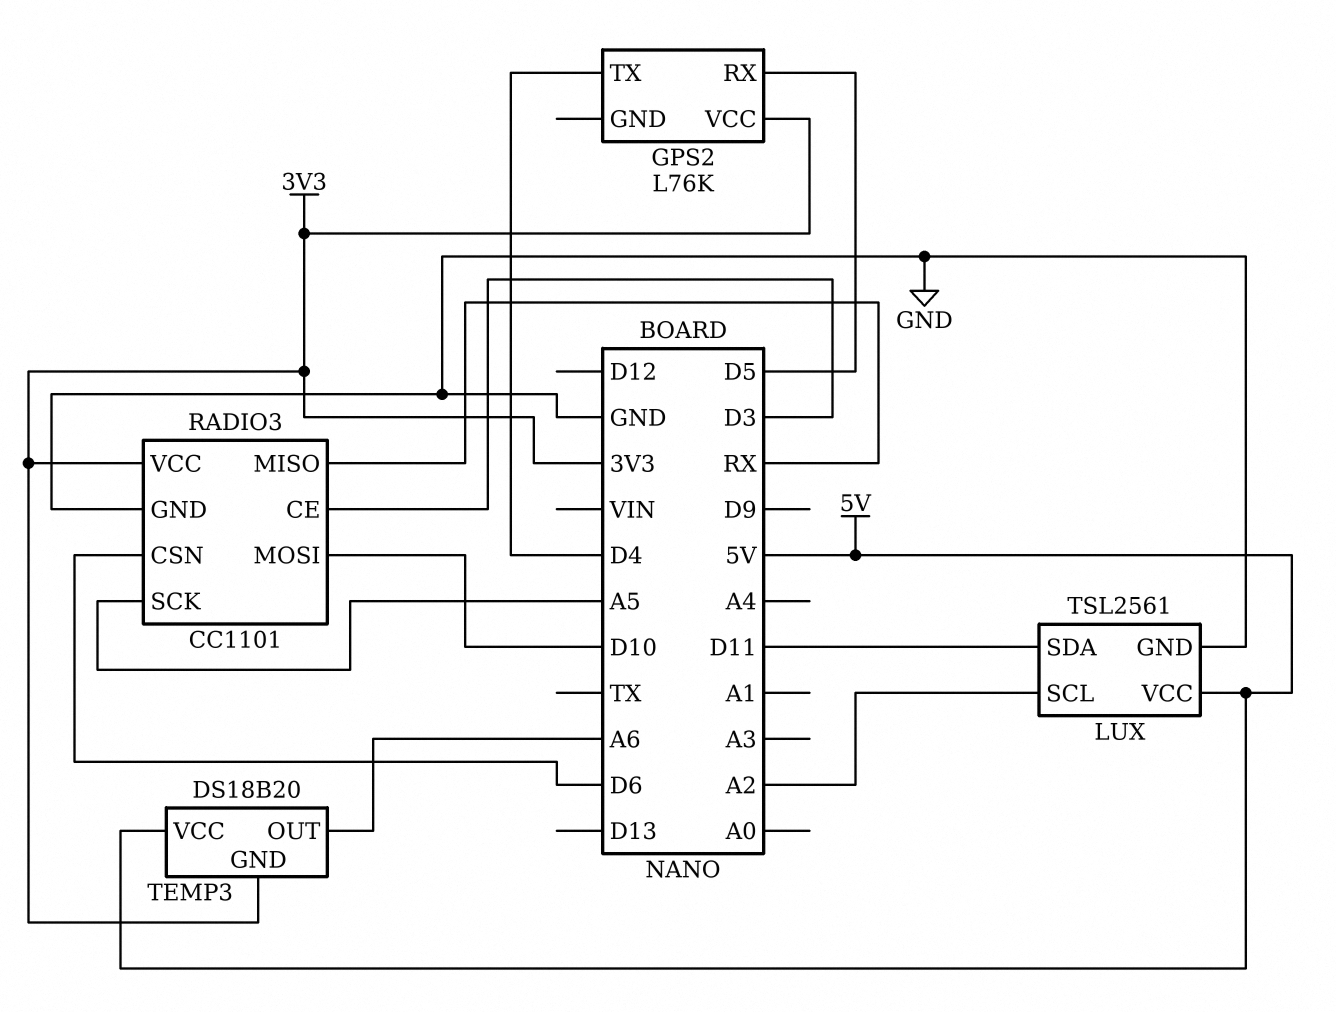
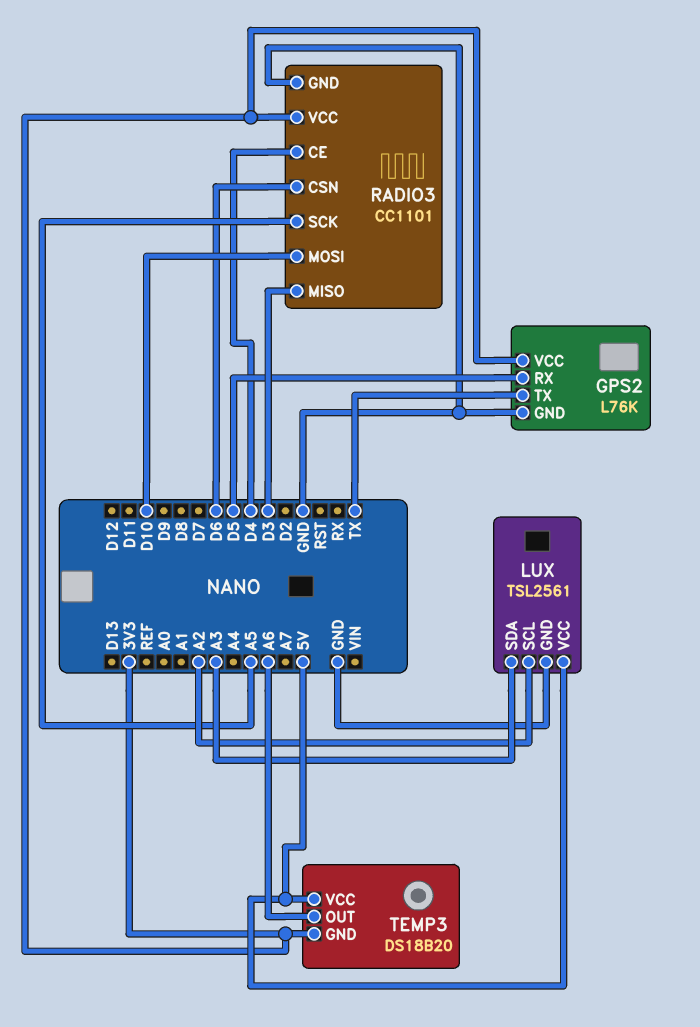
GPS2 pin GND: none -> GND
GPS2 pin TX: D4 -> TX
LUX pin SDA: D11 -> A3
RADIO3 pin CE: D3 -> D4
RADIO3 pin MISO: RX -> D3

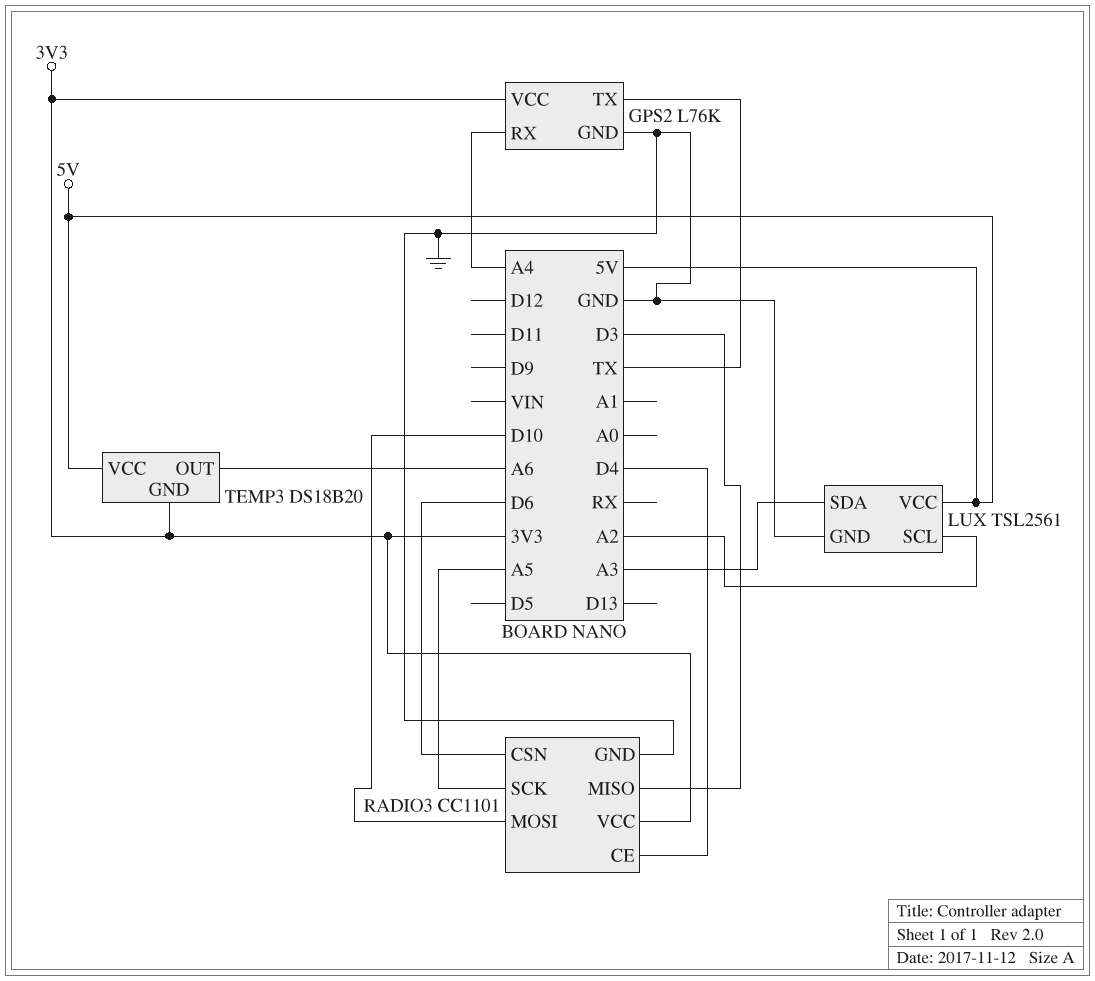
GPS2 pin RX: D5 -> A4

